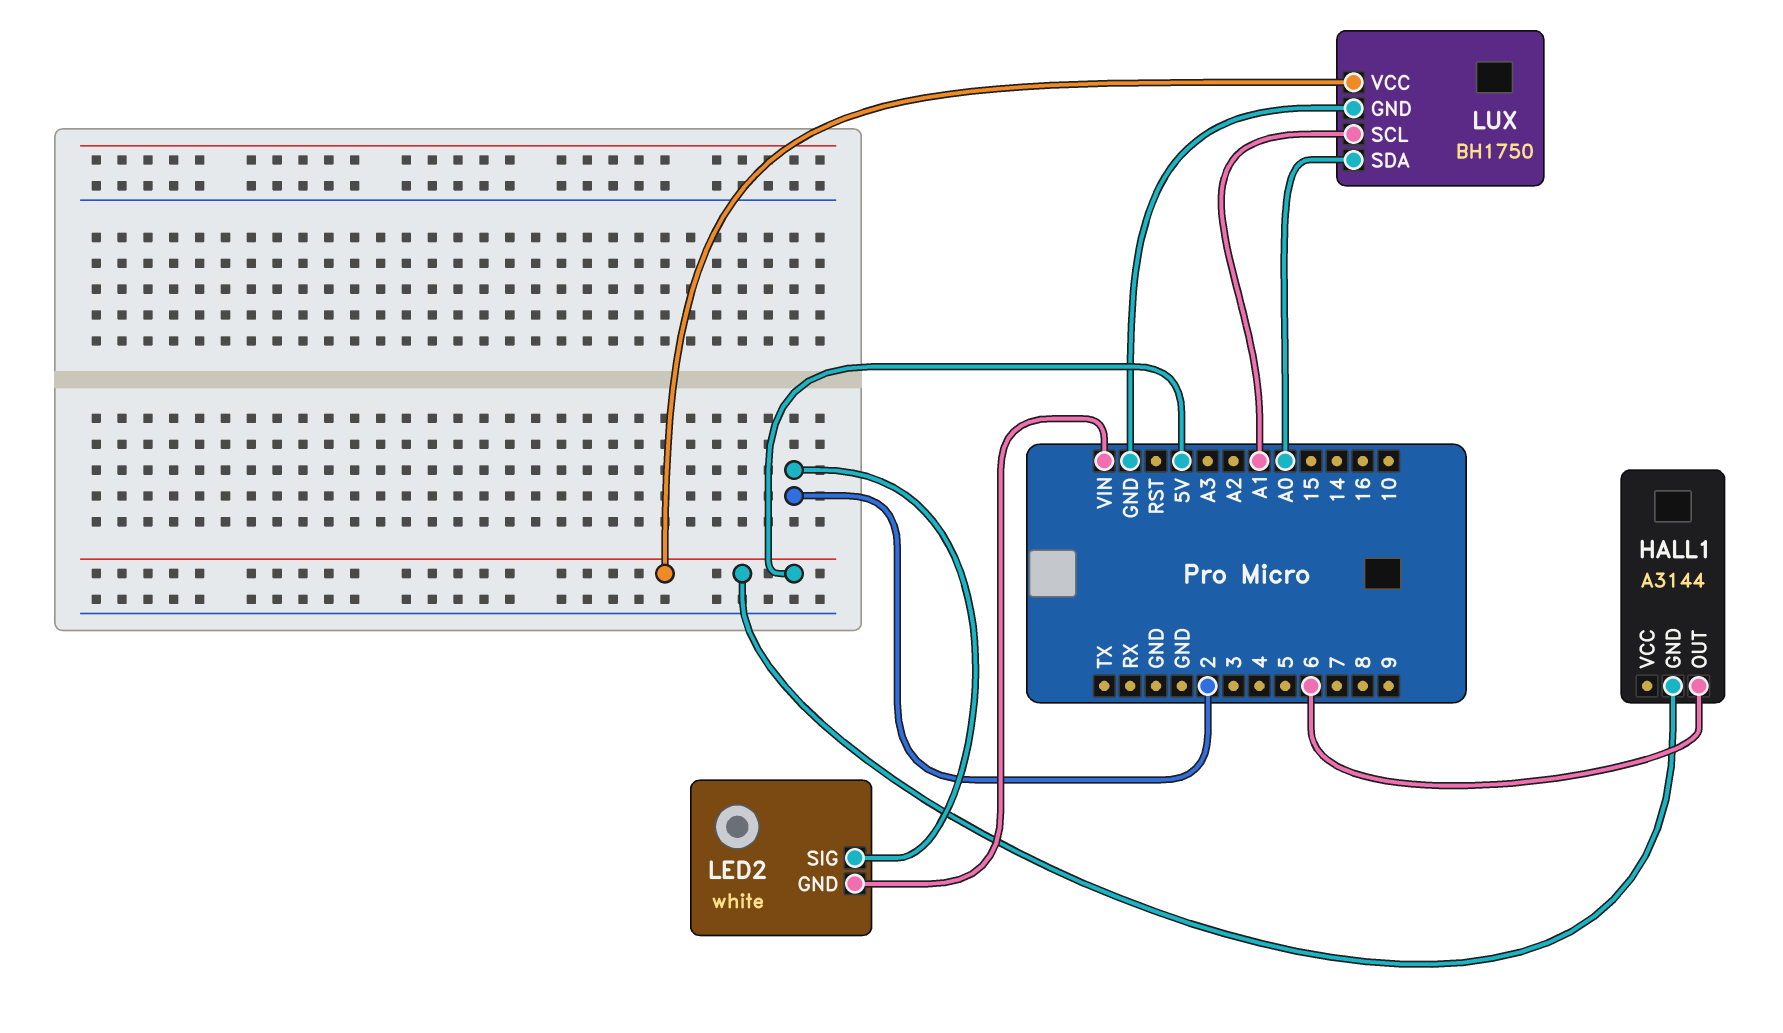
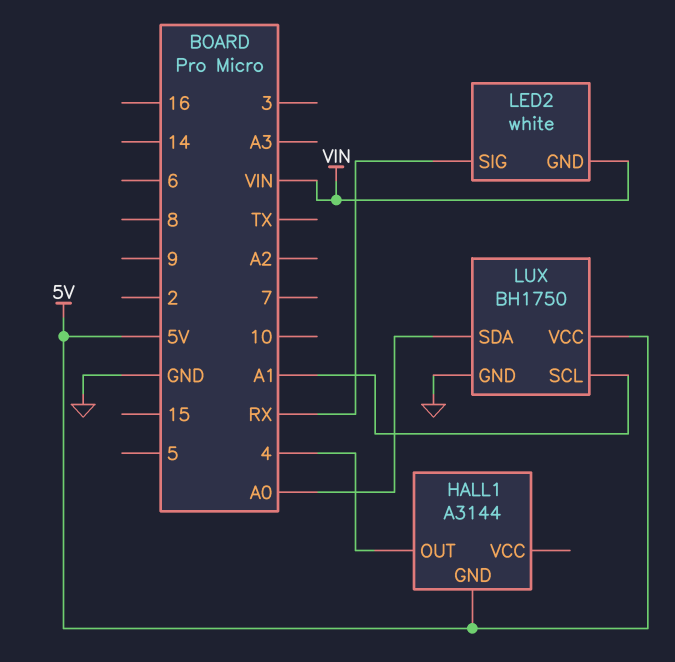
HALL1 pin OUT: 6 -> 4
LED2 pin SIG: 2 -> RX

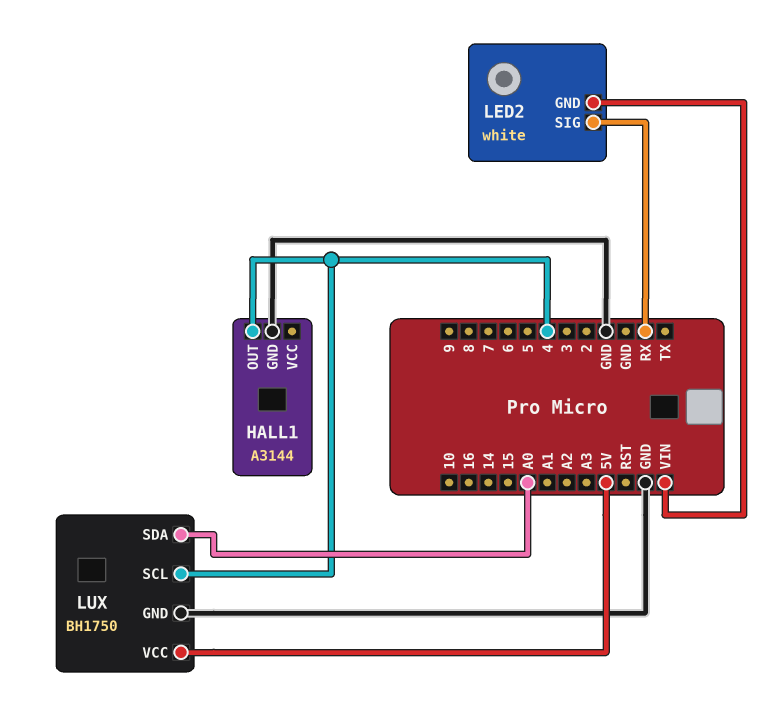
HALL1 pin GND: 5V -> GND
LUX pin SCL: A1 -> 4

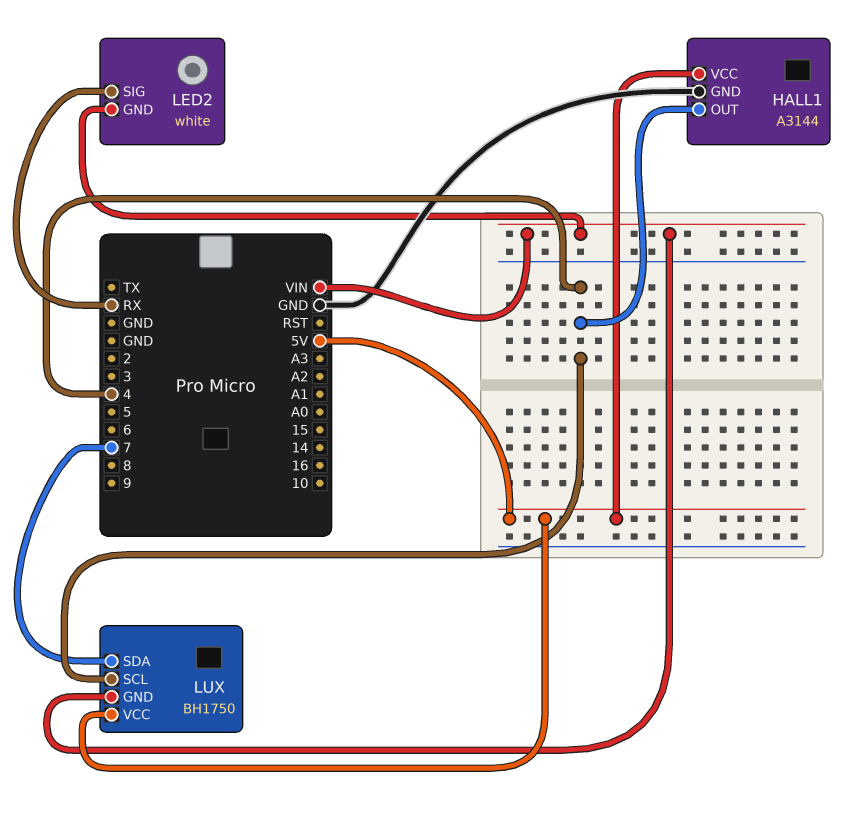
HALL1 pin VCC: none -> 5V
LUX pin GND: GND -> VIN
LUX pin SDA: A0 -> 7

